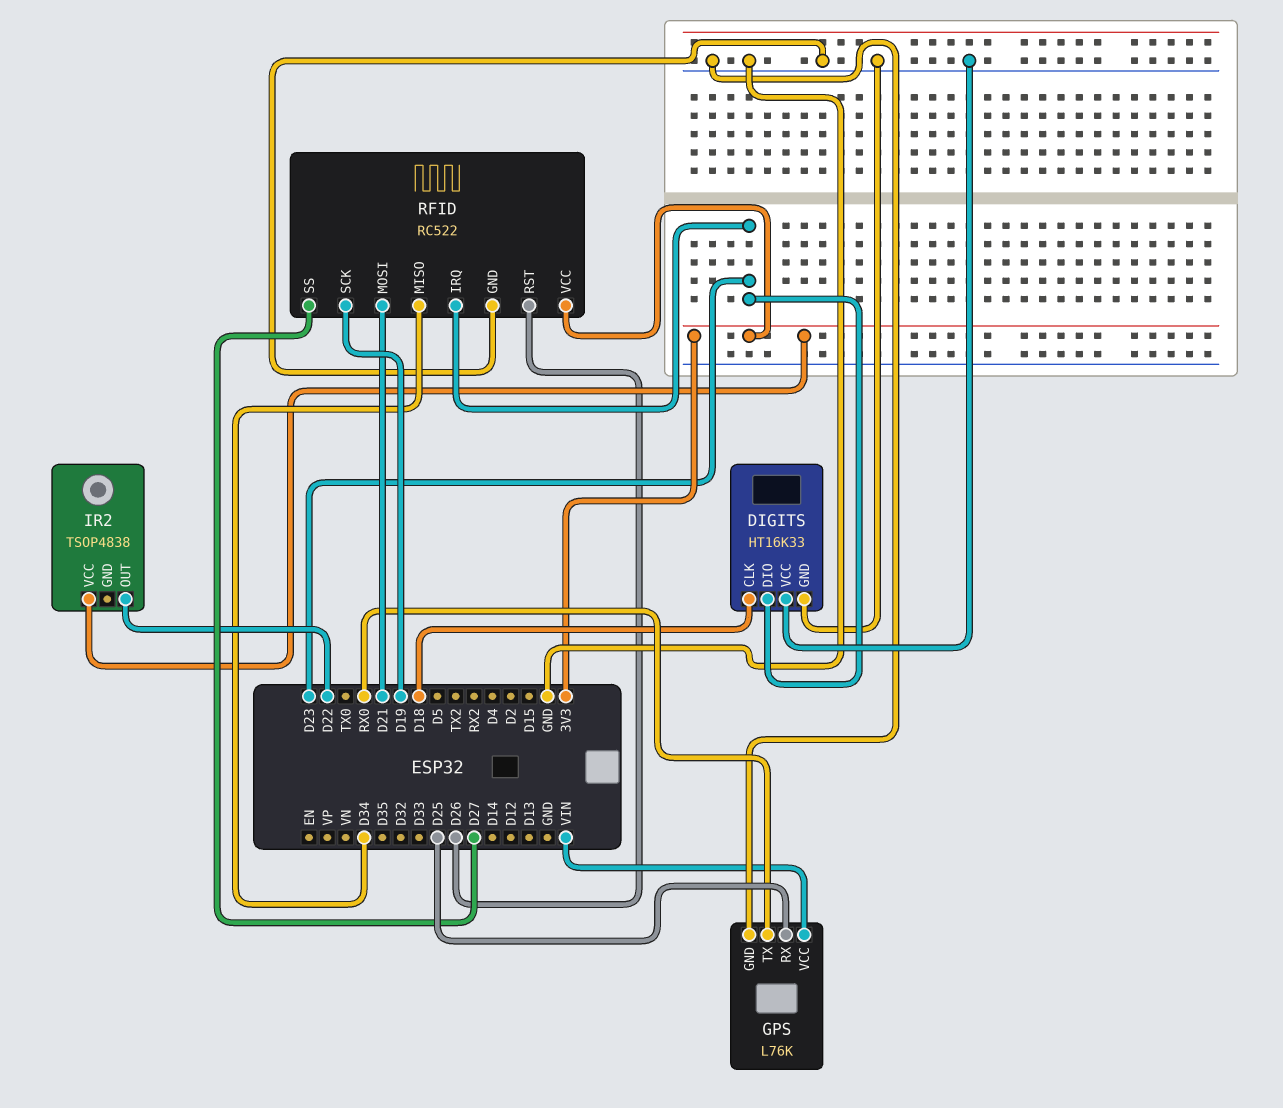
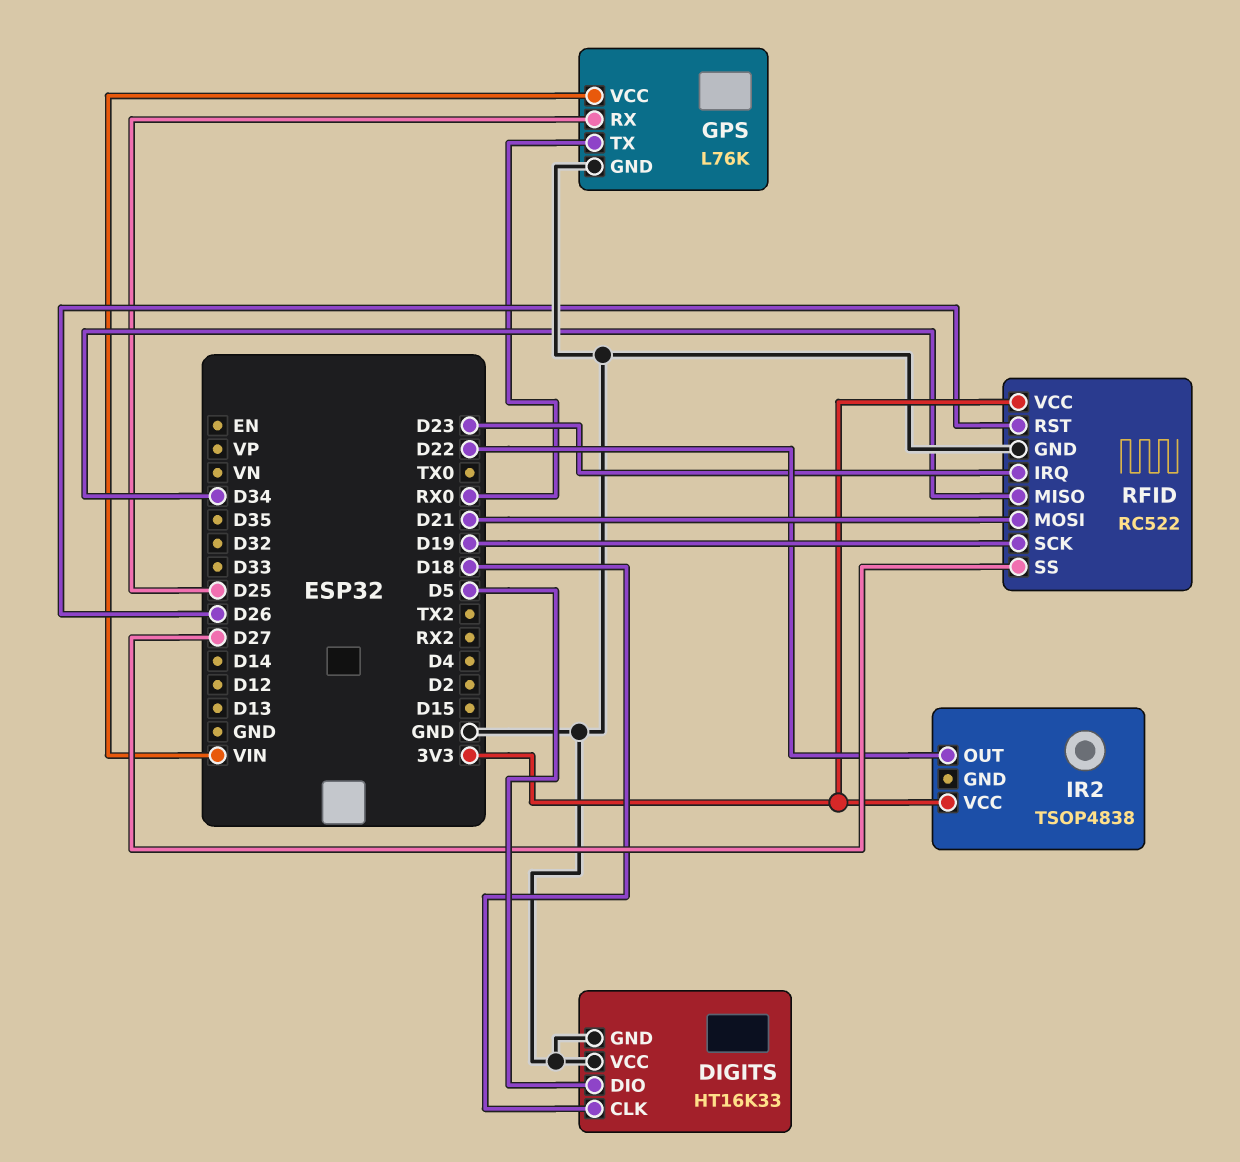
DIGITS pin DIO: D23 -> D5

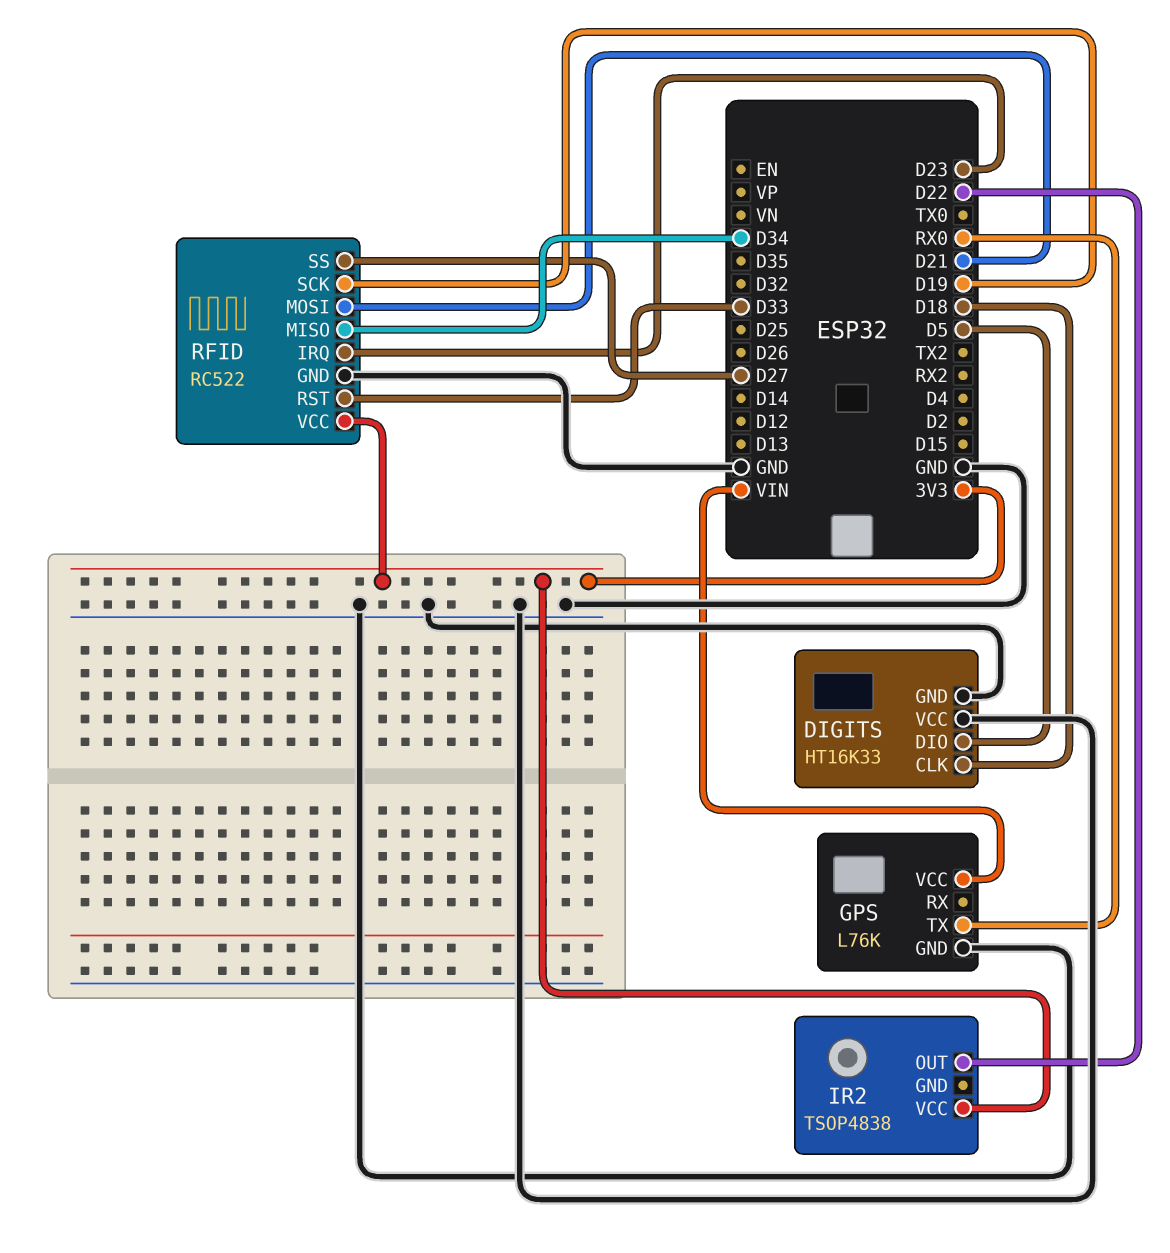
GPS pin RX: D25 -> none
RFID pin RST: D26 -> D33

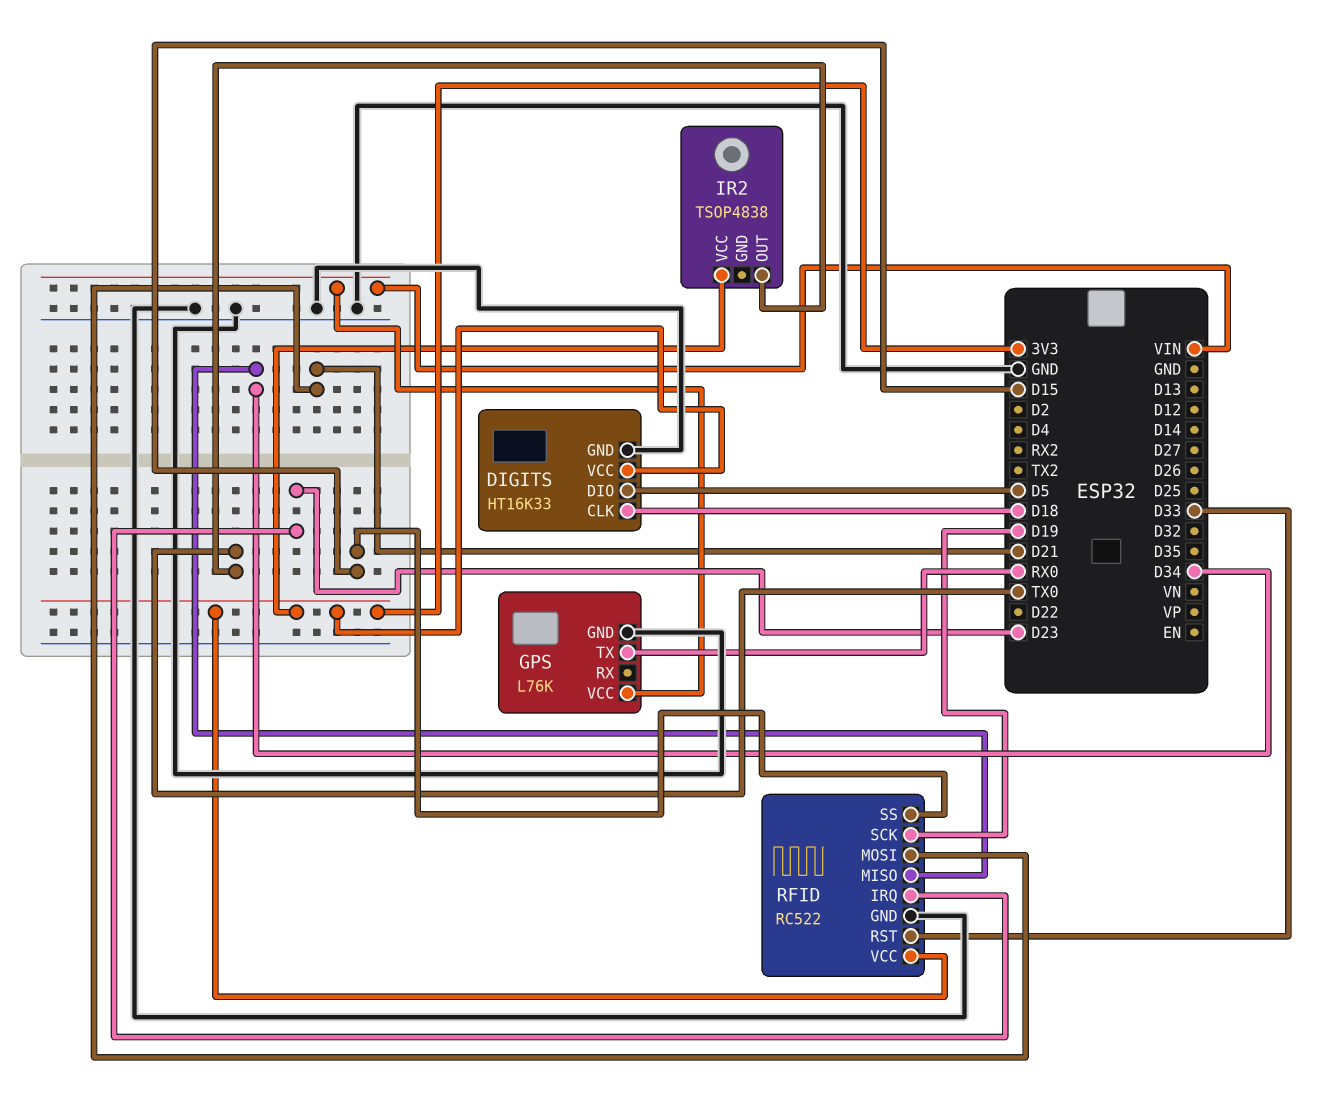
DIGITS pin VCC: GND -> 3V3
IR2 pin OUT: D22 -> TX0
RFID pin SS: D27 -> D15

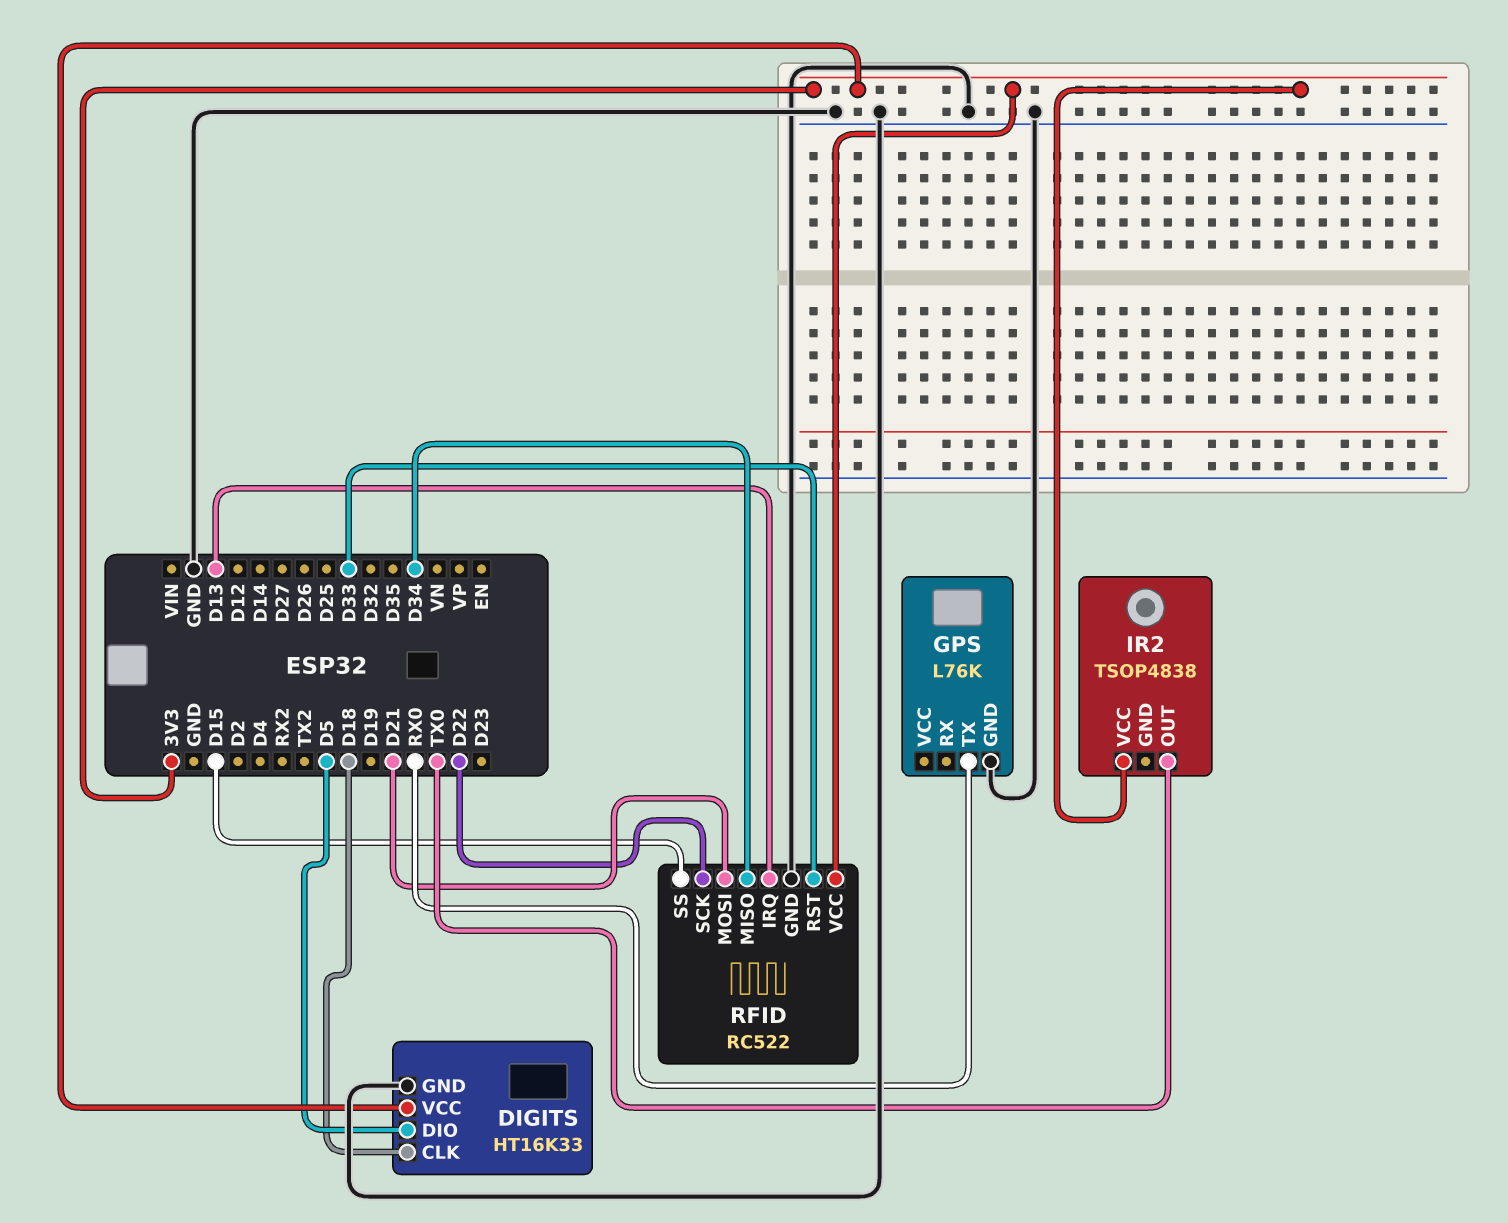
GPS pin VCC: VIN -> none
RFID pin IRQ: D23 -> D13
RFID pin SCK: D19 -> D22

